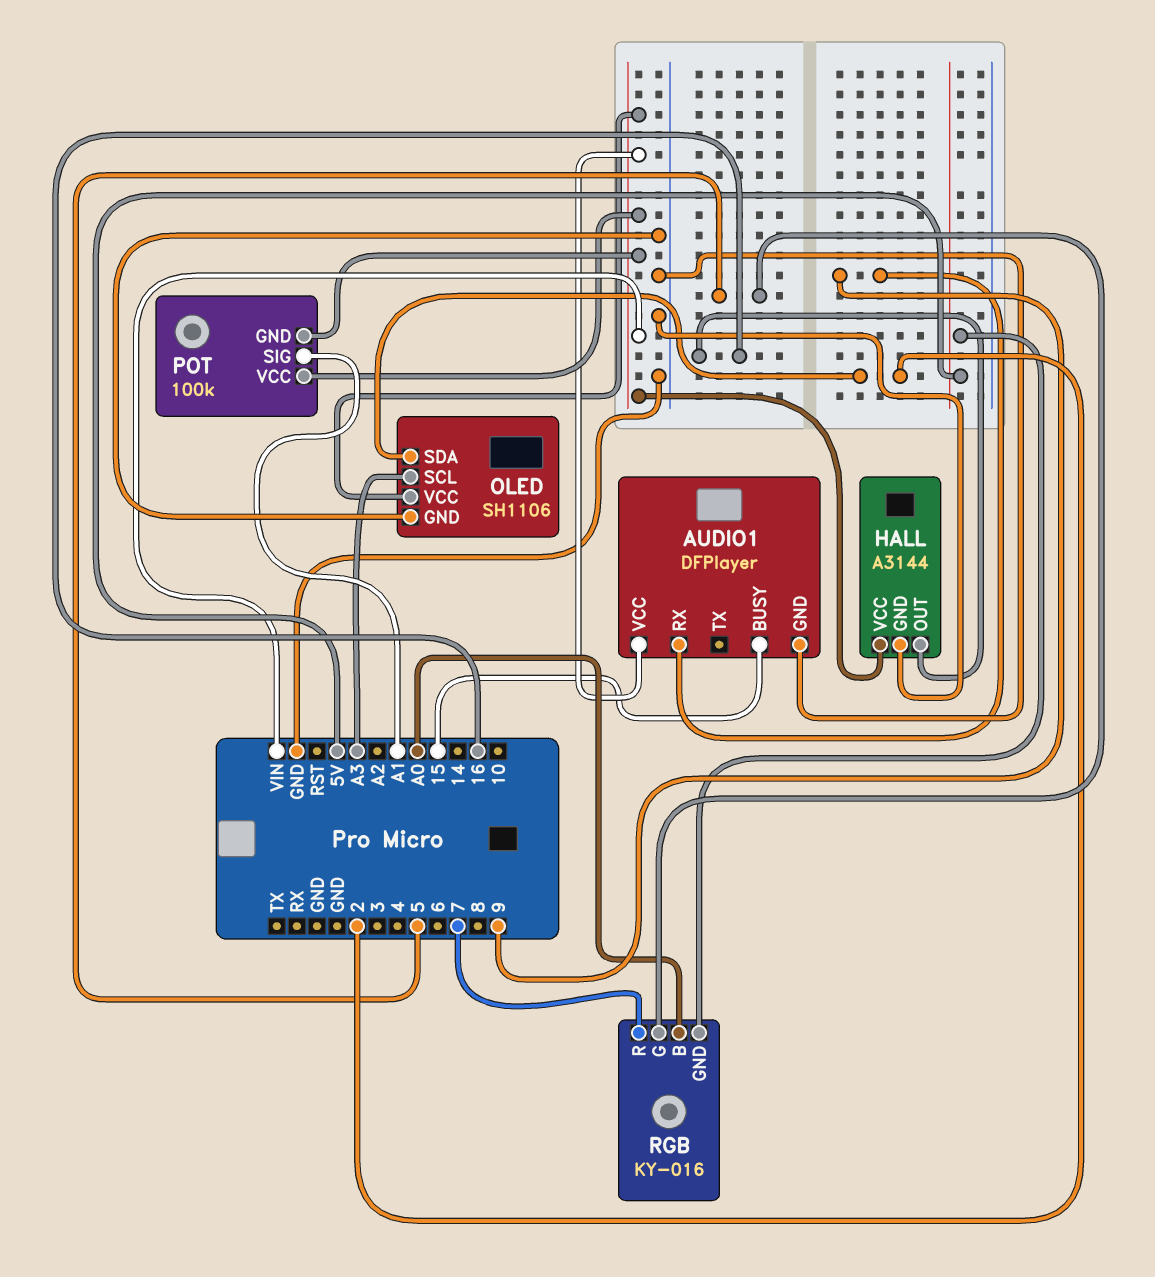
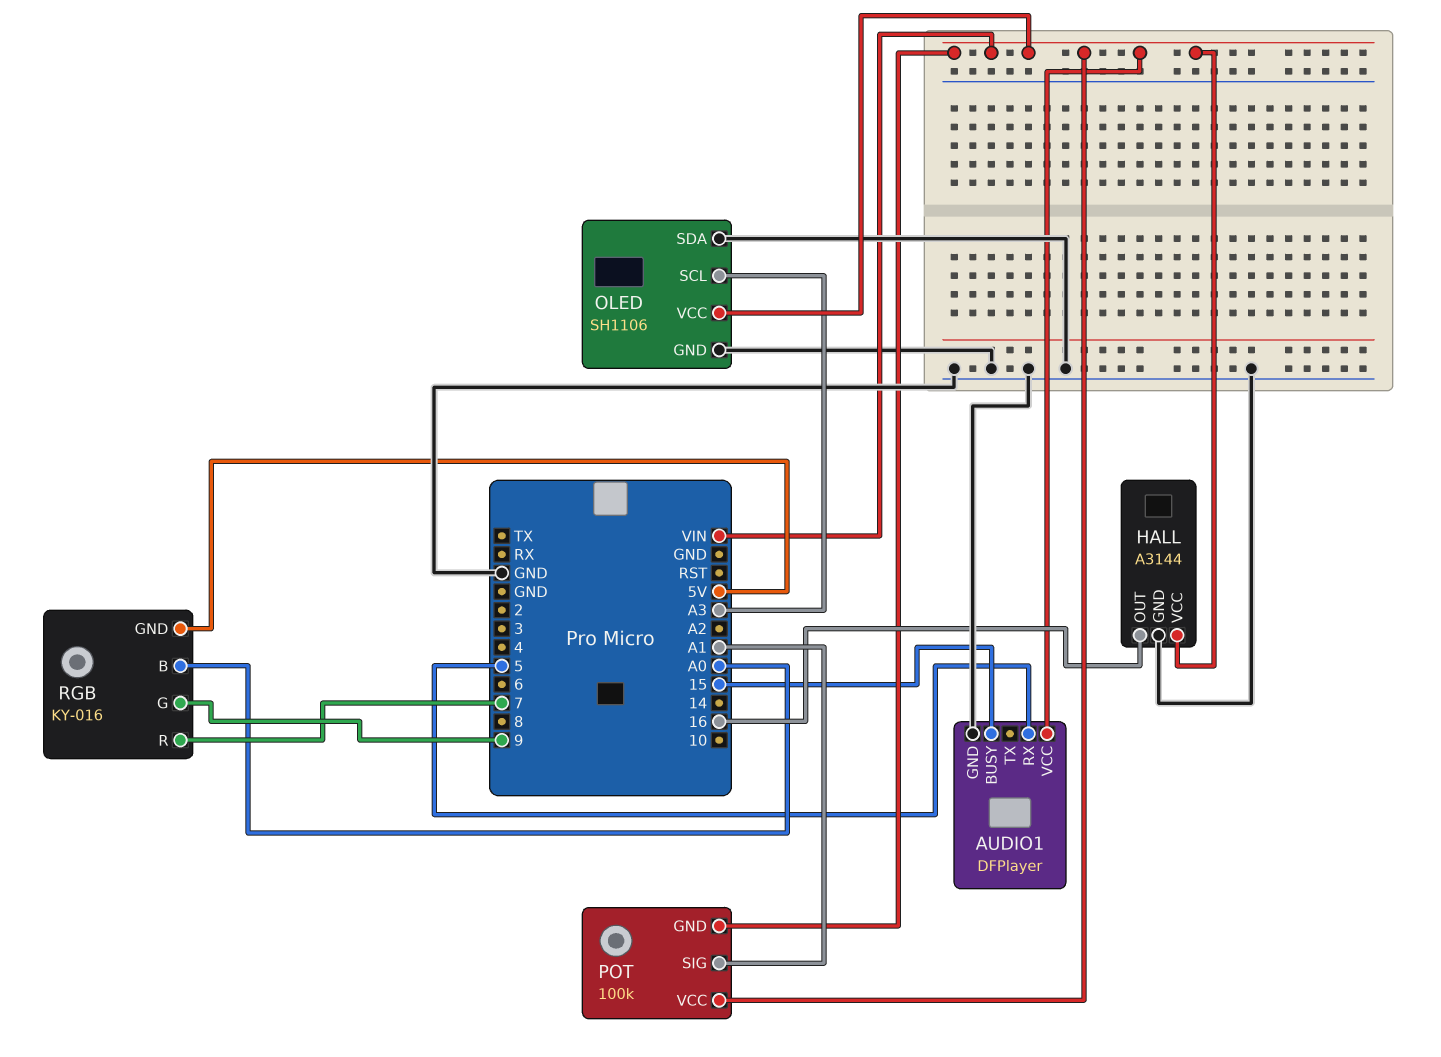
AUDIO1 pin RX: 9 -> 5
OLED pin SDA: 2 -> GND
RGB pin G: 5 -> 9

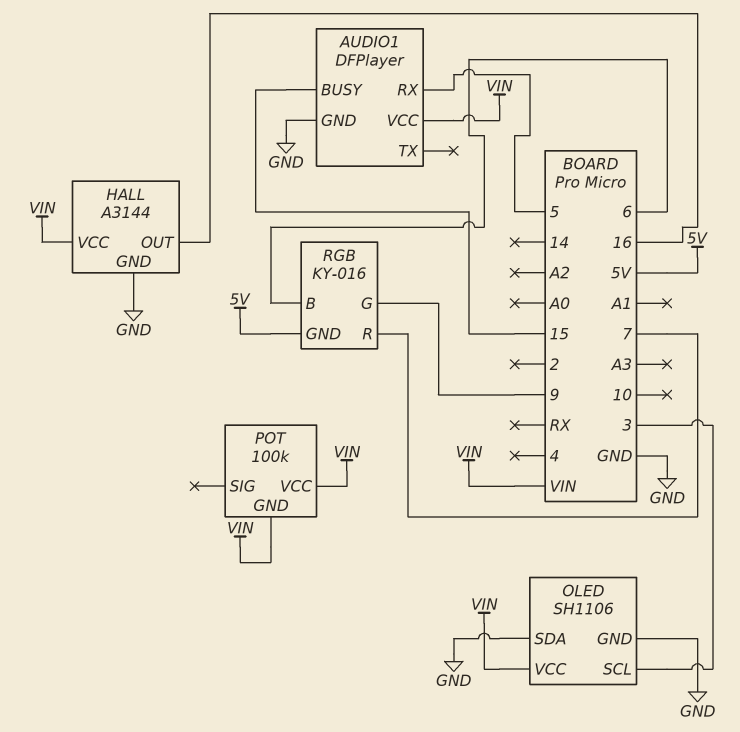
OLED pin SCL: A3 -> 3
POT pin SIG: A1 -> none
RGB pin B: A0 -> 6

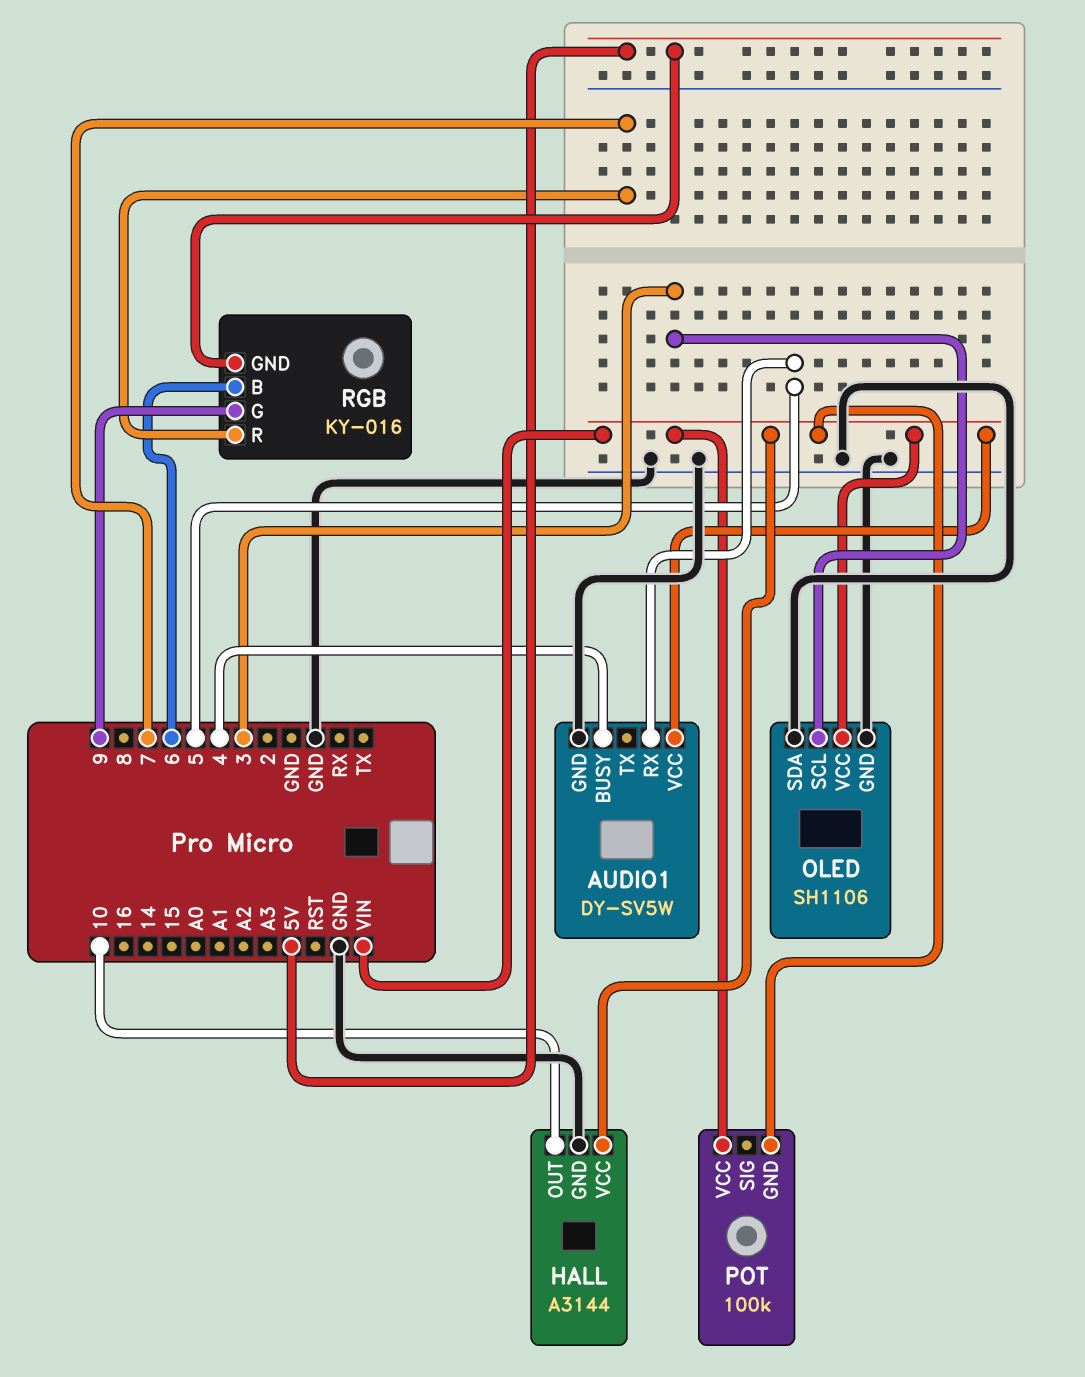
AUDIO1: DFPlayer -> DY-SV5W
AUDIO1 pin BUSY: 15 -> 4
HALL pin OUT: 16 -> 10

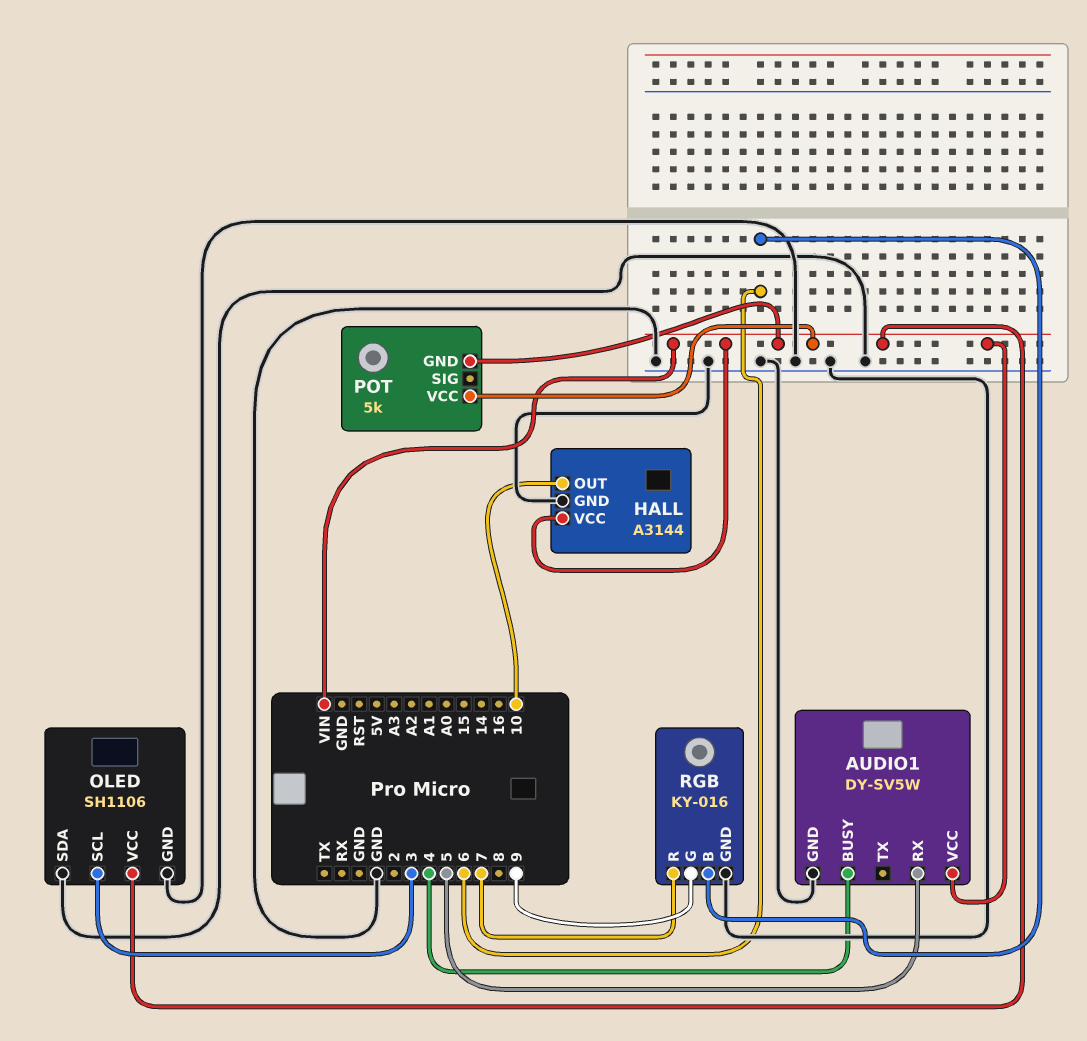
POT: 100k -> 5k
RGB pin GND: 5V -> GND

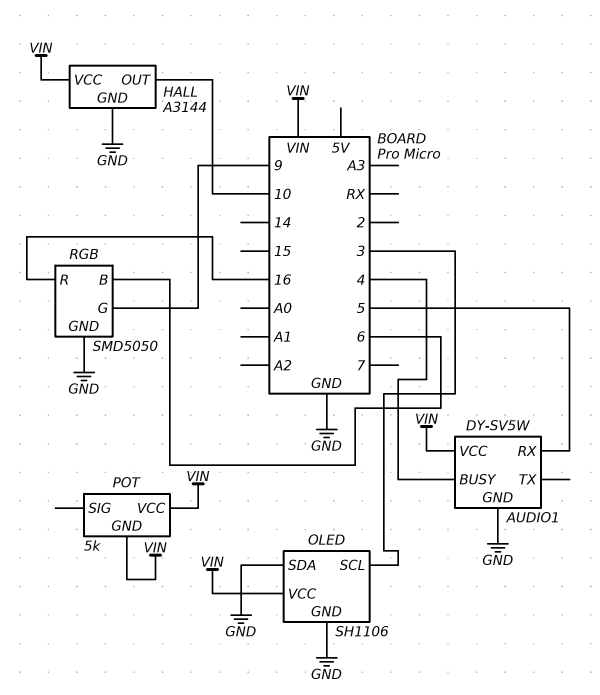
RGB: KY-016 -> SMD5050
RGB pin R: 7 -> 16

